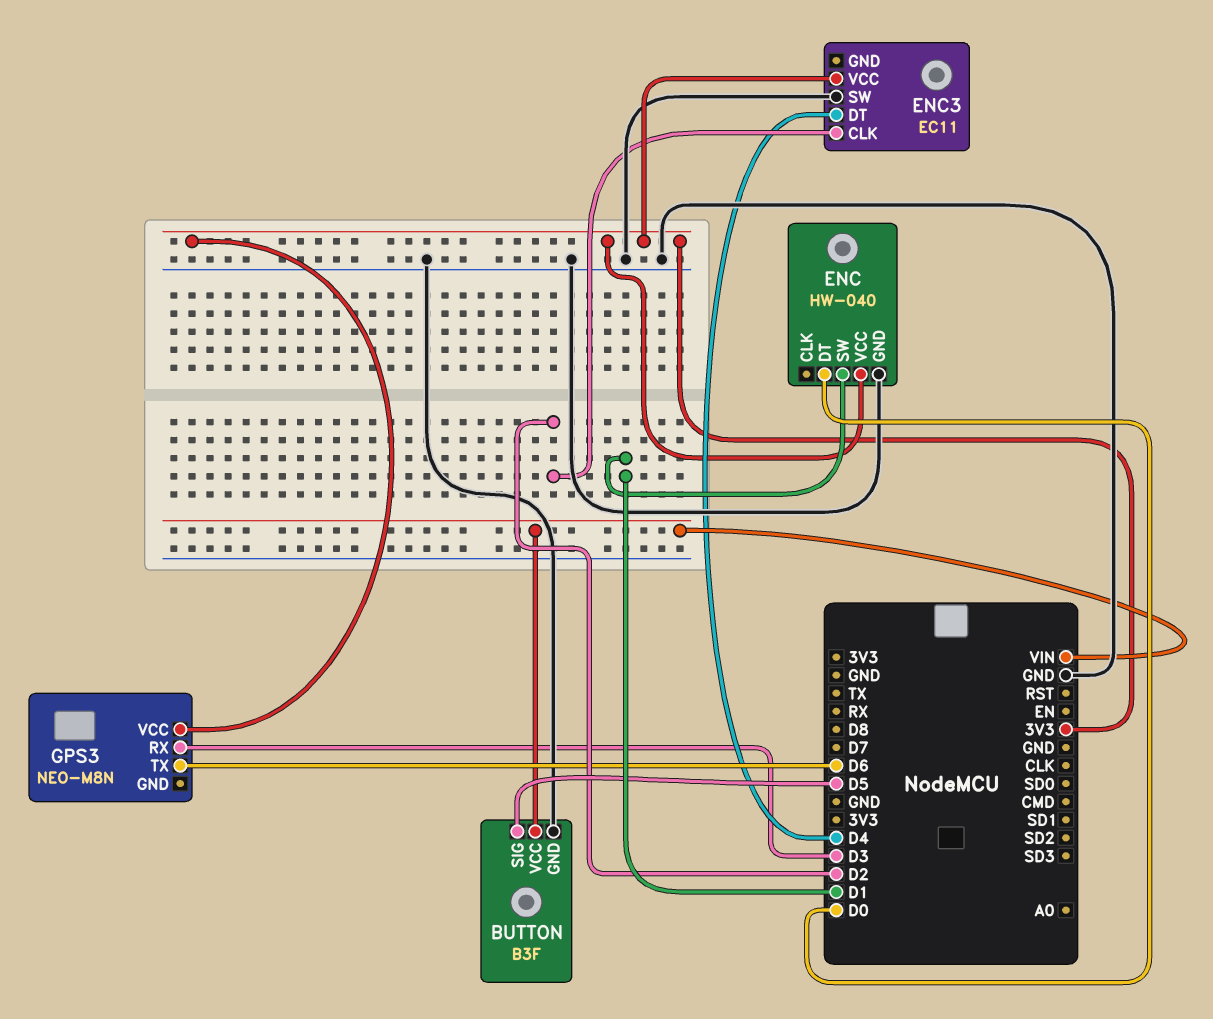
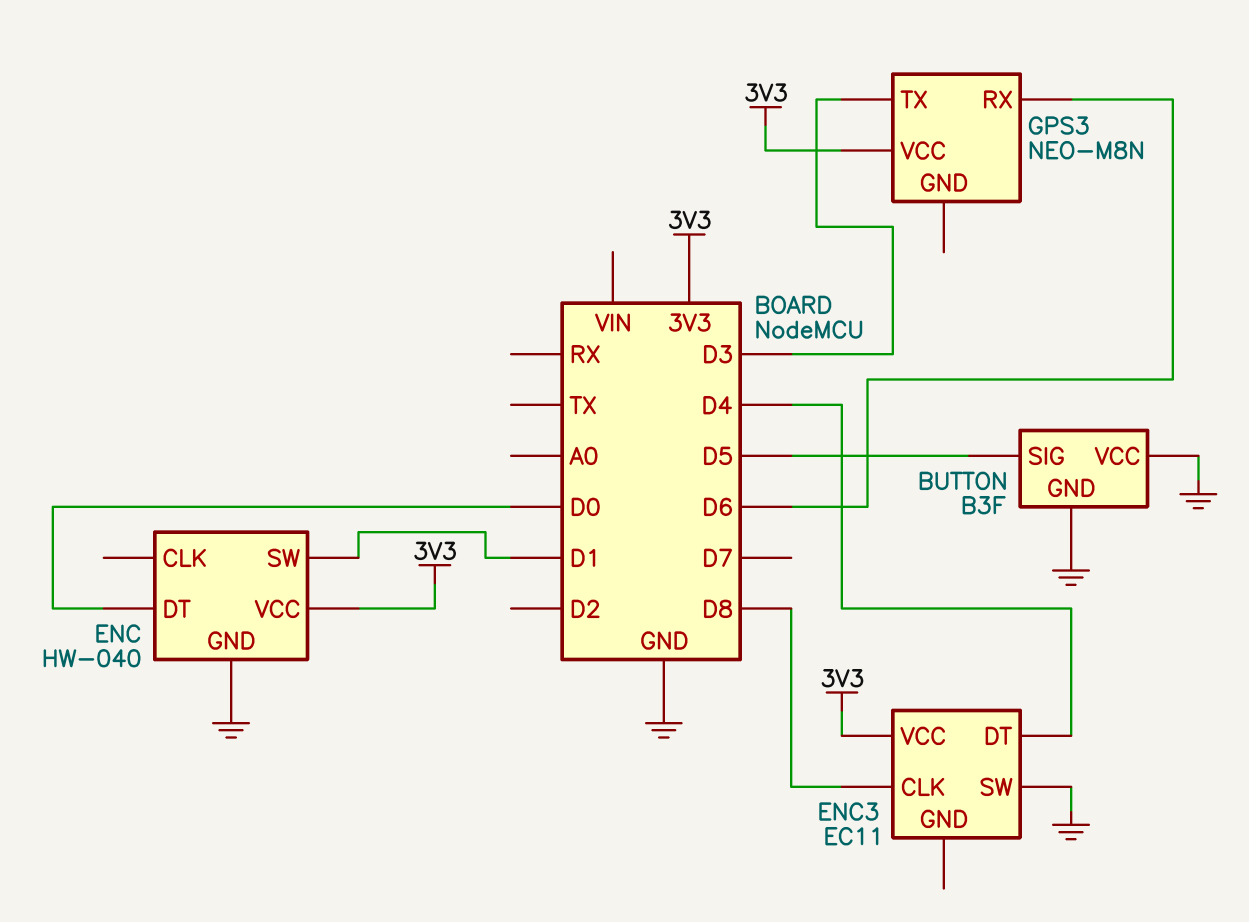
BUTTON pin VCC: VIN -> GND
ENC3 pin CLK: D2 -> D8
GPS3 pin RX: D3 -> D6
GPS3 pin TX: D6 -> D3

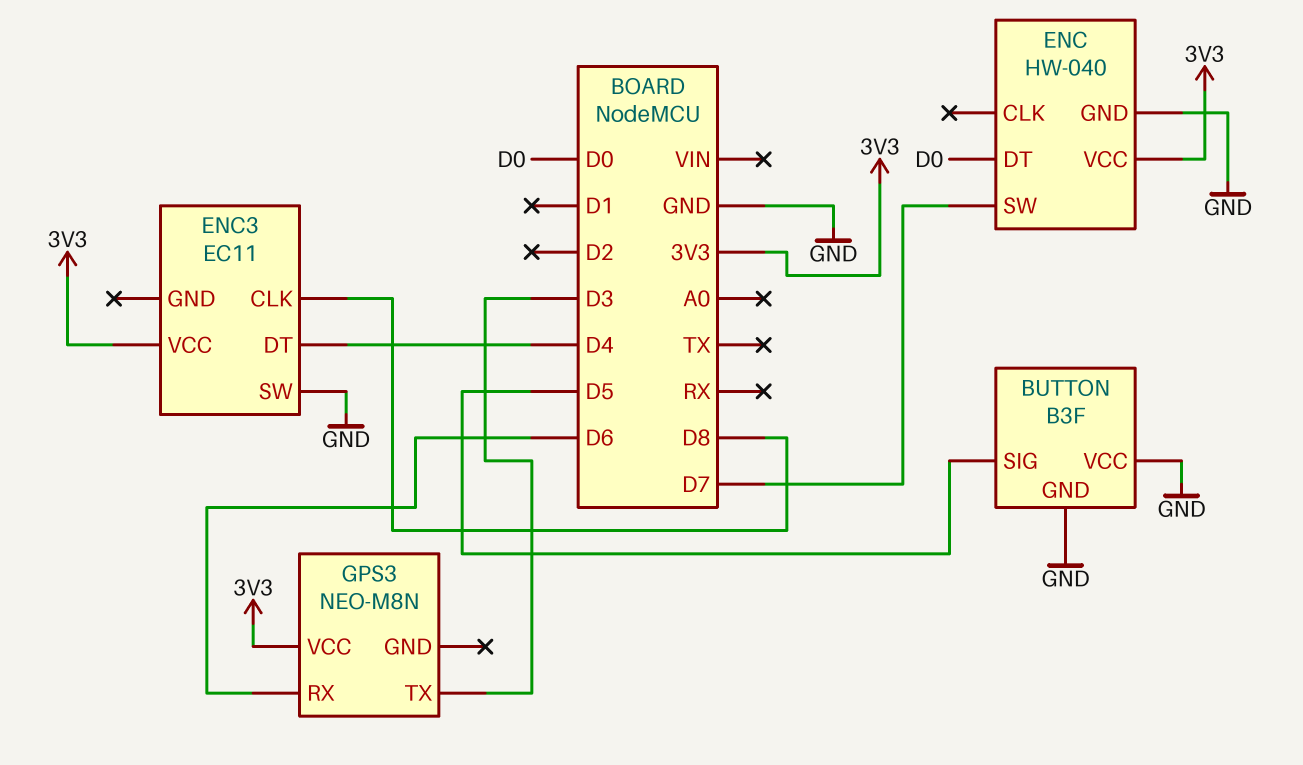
ENC pin SW: D1 -> D7

